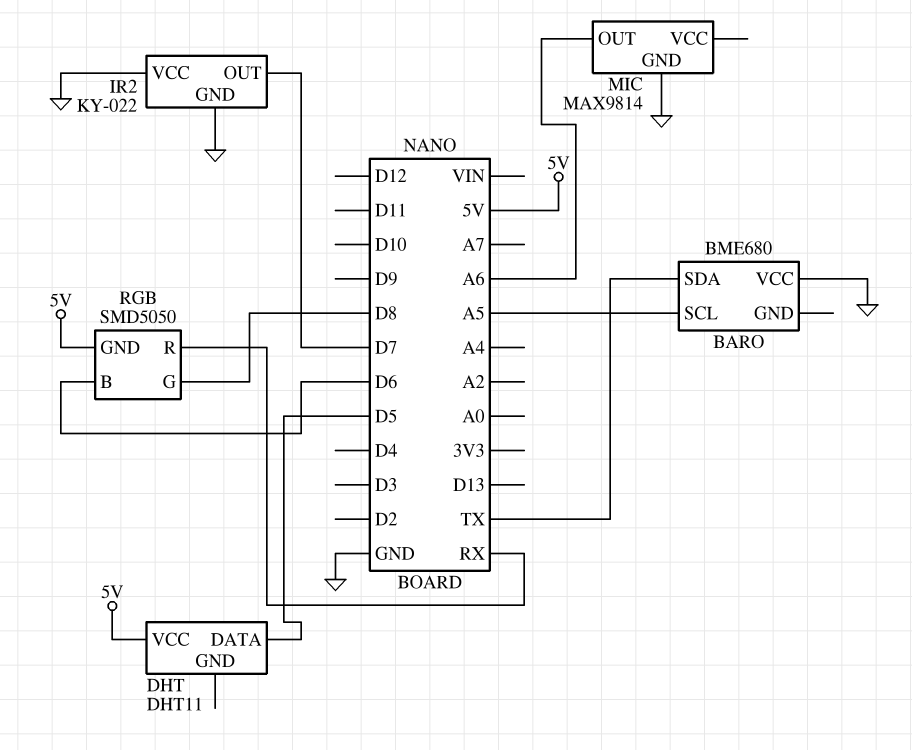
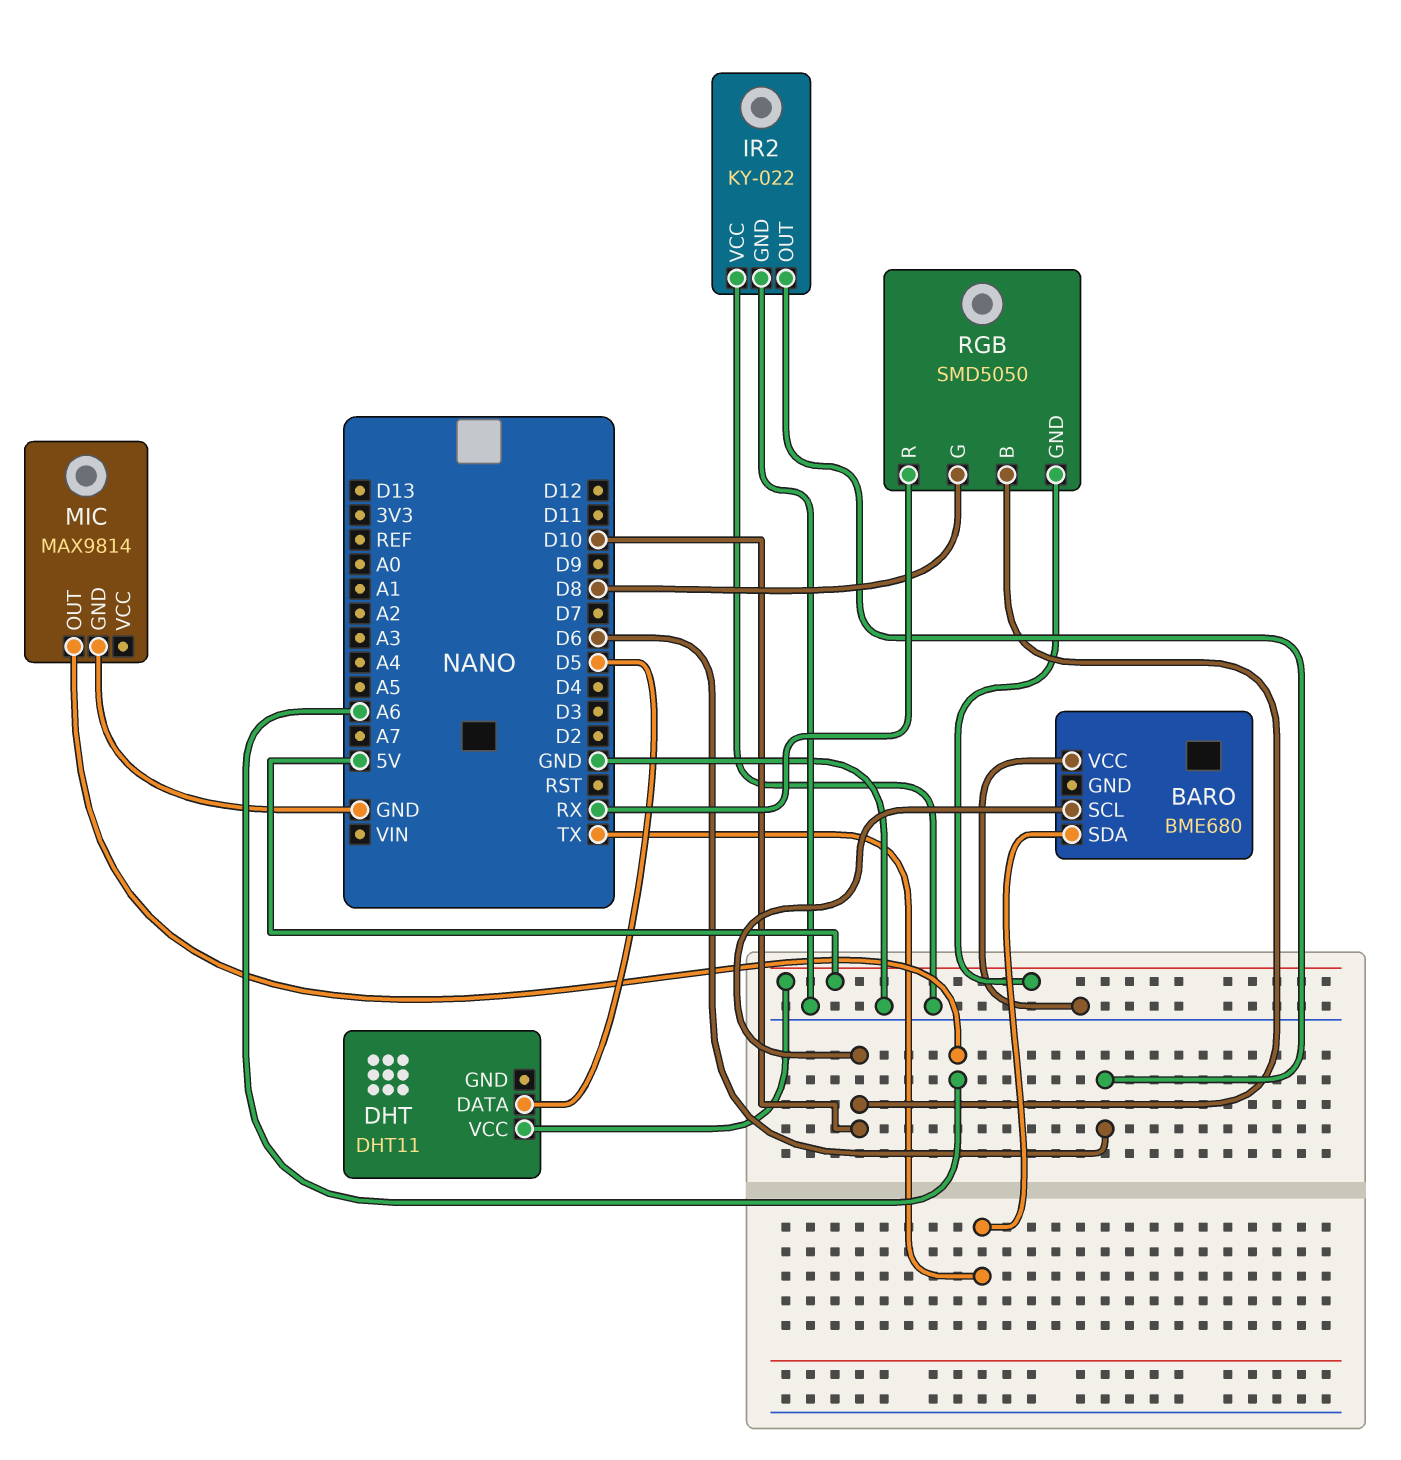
BARO pin SCL: A5 -> D10
IR2 pin OUT: D7 -> D6
RGB pin B: D6 -> D10

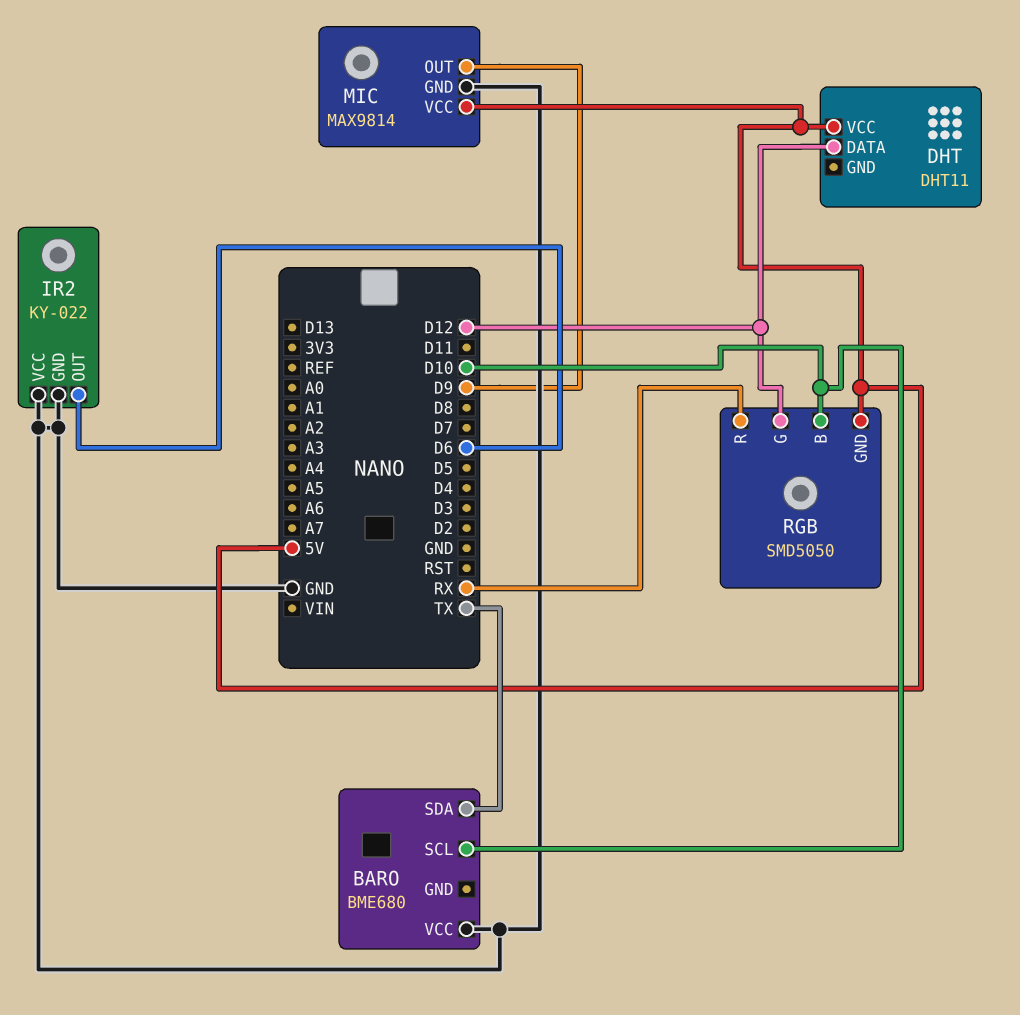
DHT pin DATA: D5 -> D12
MIC pin OUT: A6 -> D9
MIC pin VCC: none -> 5V
RGB pin G: D8 -> D12

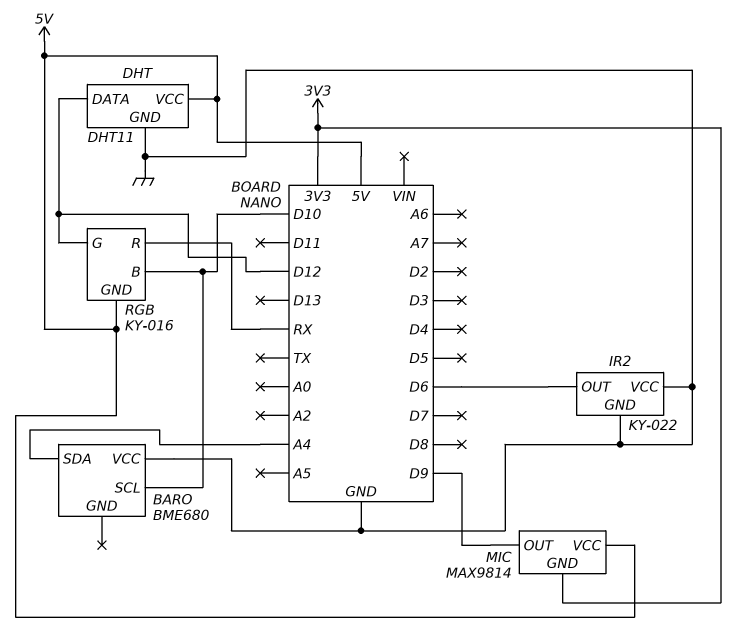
BARO pin SDA: TX -> A4
DHT pin GND: none -> GND
MIC pin GND: GND -> 3V3
RGB: SMD5050 -> KY-016

